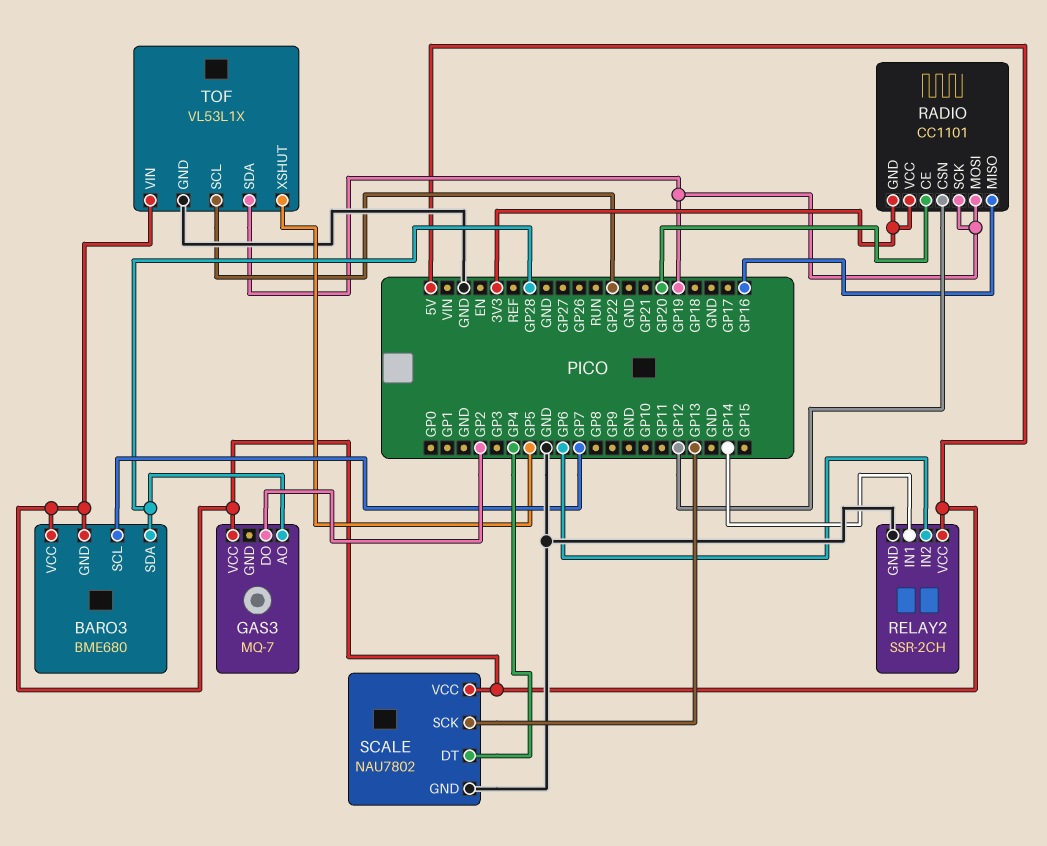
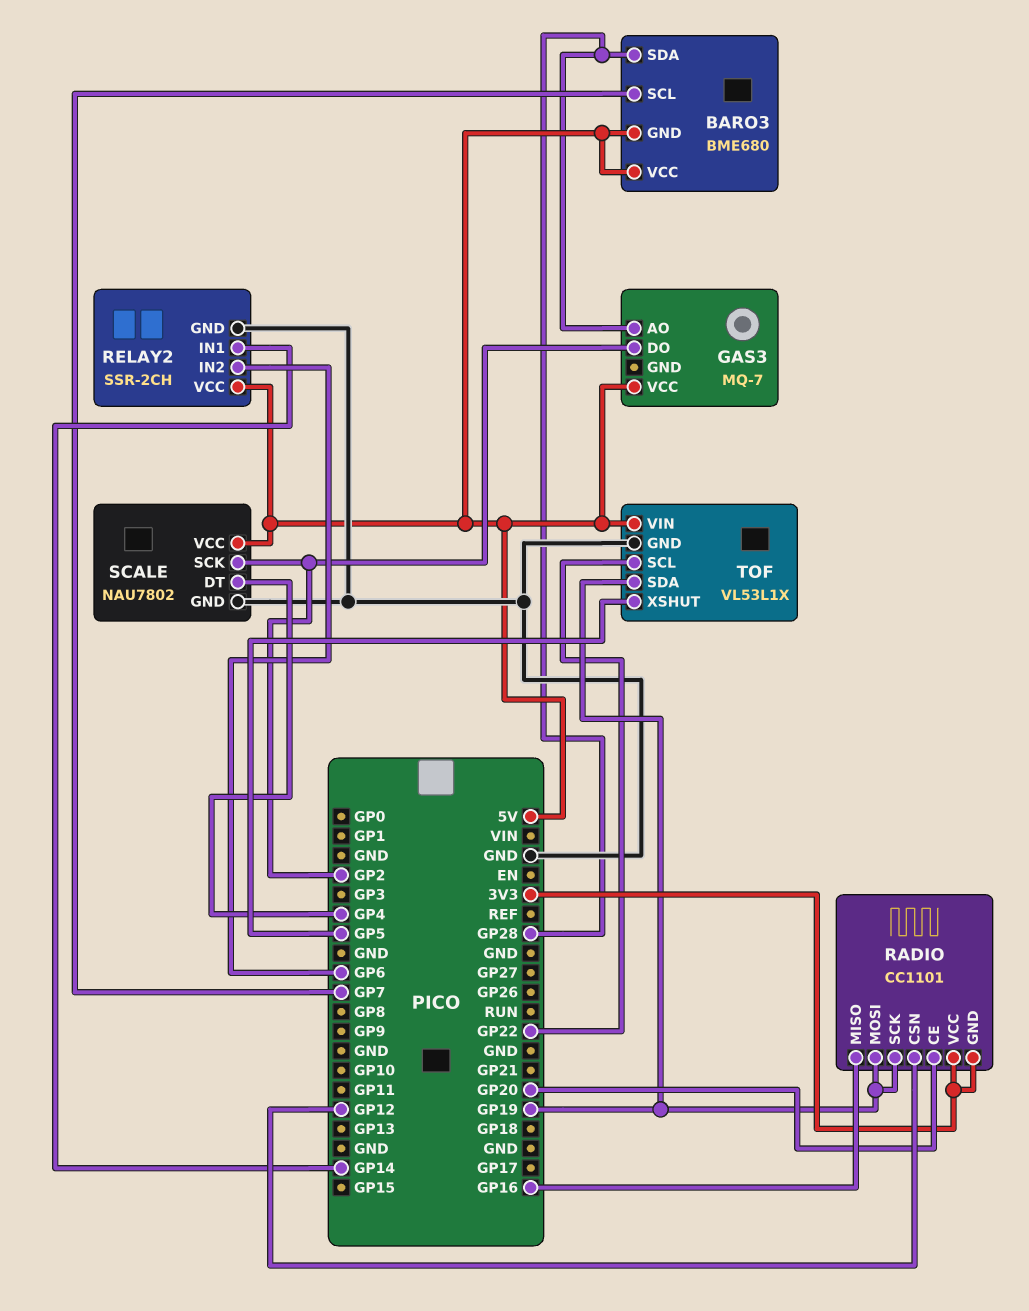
SCALE pin SCK: GP13 -> GP2

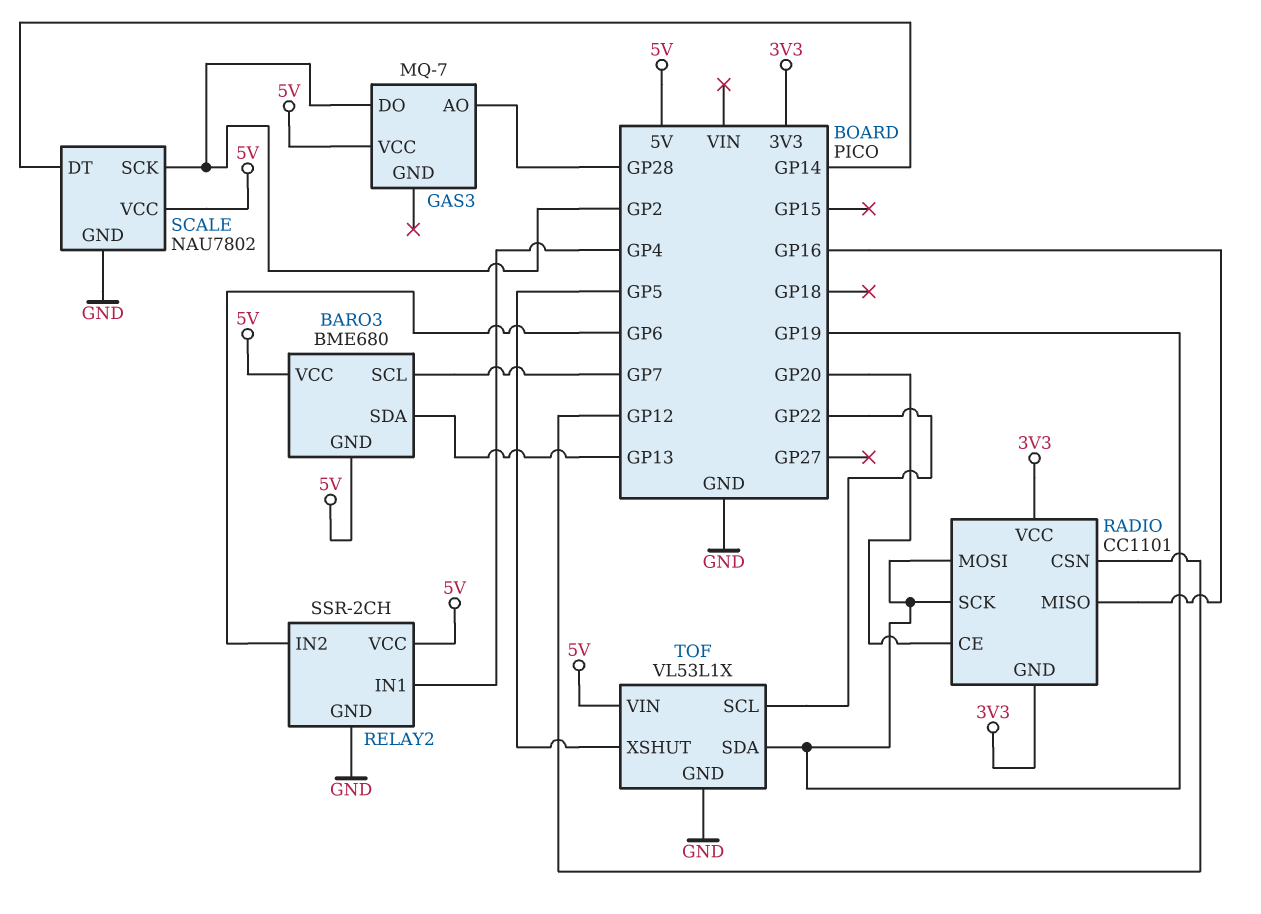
BARO3 pin SDA: GP28 -> GP13
RELAY2 pin IN1: GP14 -> GP4
SCALE pin DT: GP4 -> GP14

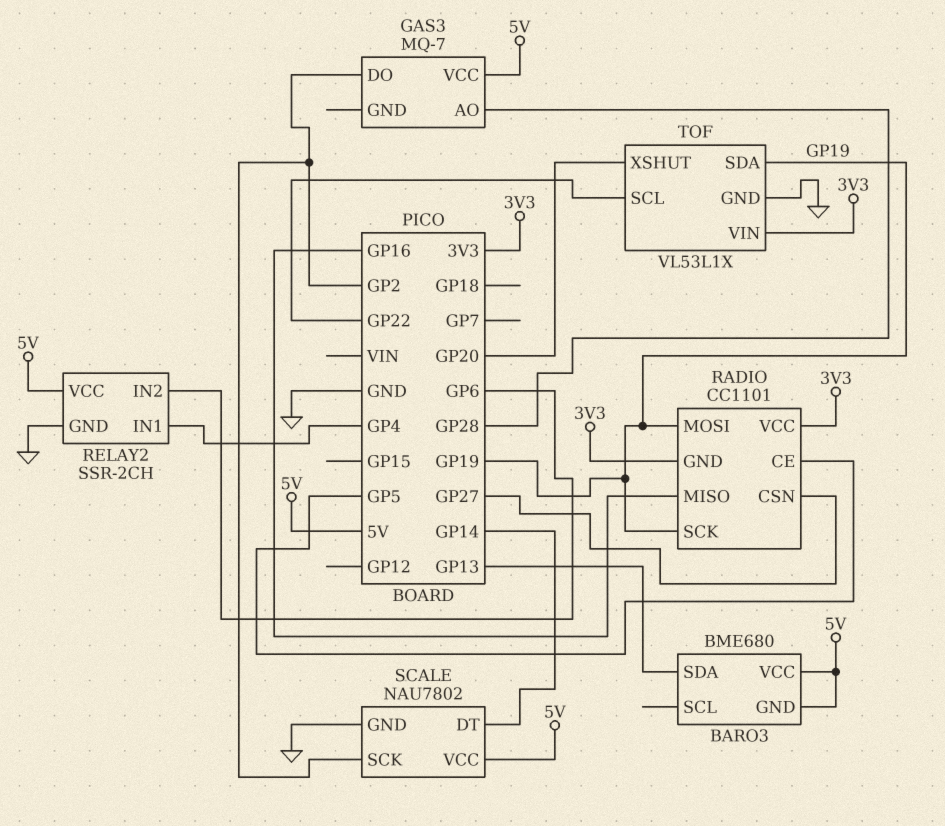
BARO3 pin SCL: GP7 -> none
RADIO pin CE: GP20 -> GP5
RADIO pin CSN: GP12 -> GP27
TOF pin VIN: 5V -> 3V3
TOF pin XSHUT: GP5 -> GP20

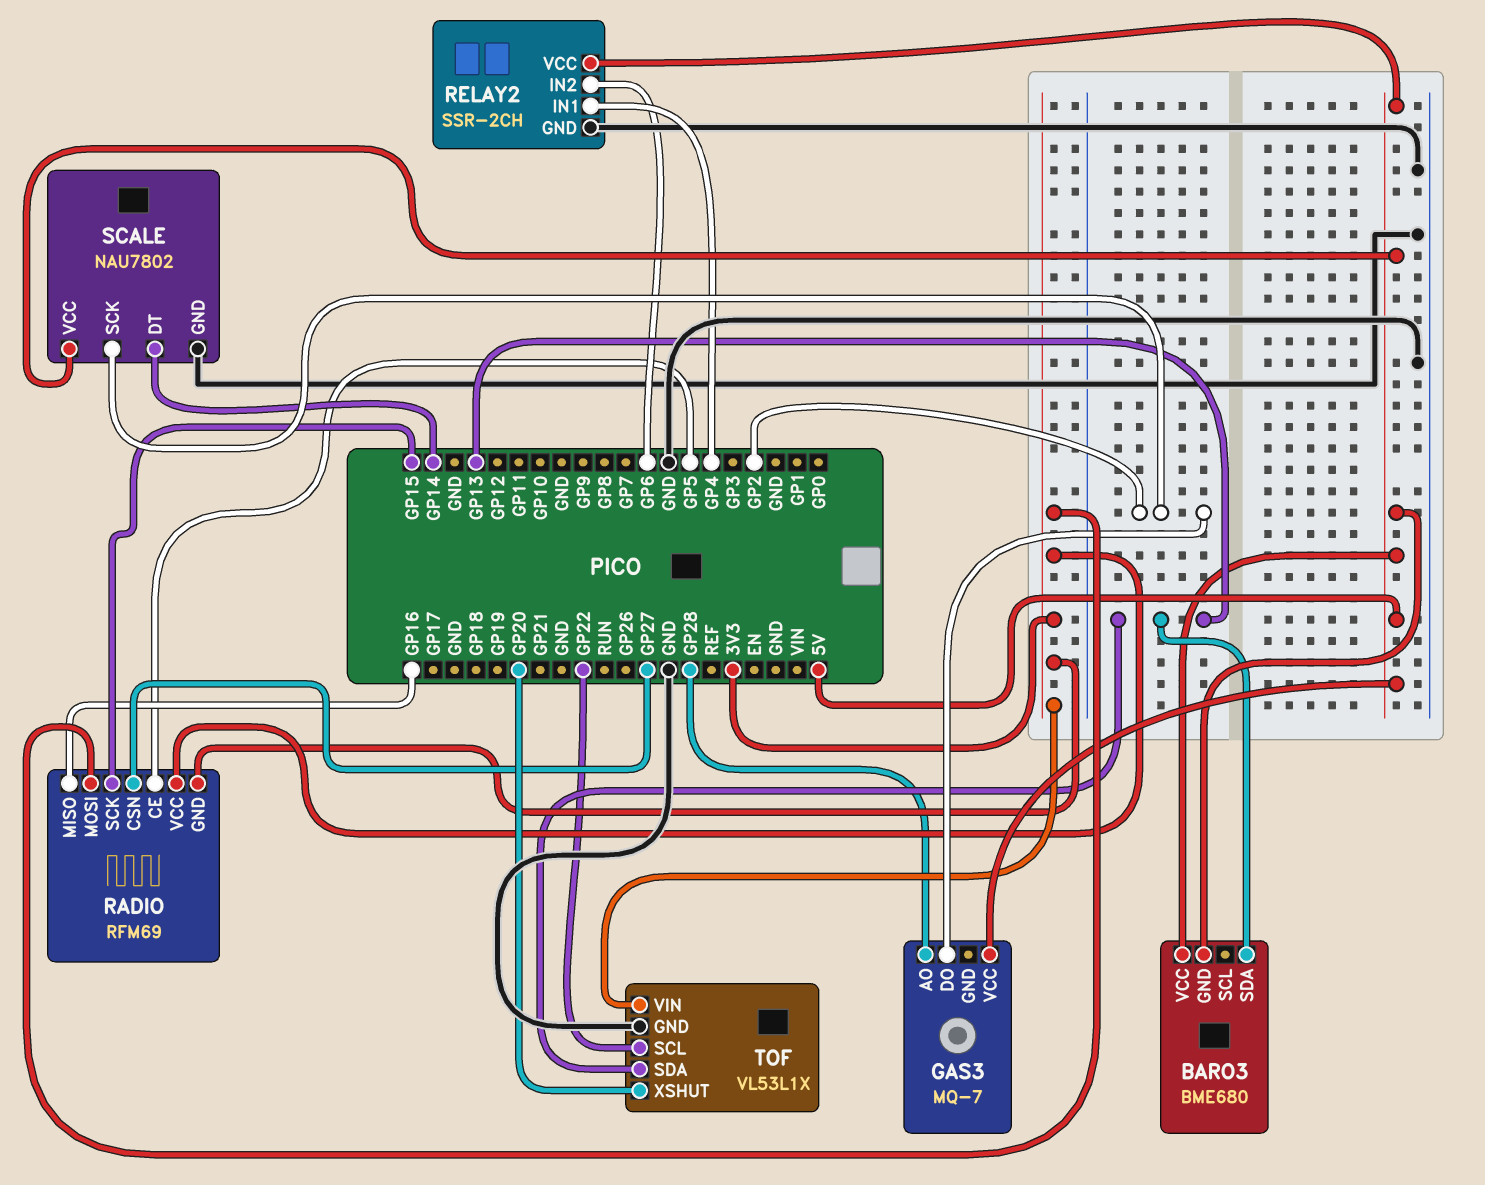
RADIO: CC1101 -> RFM69
RADIO pin MOSI: GP19 -> 3V3
RADIO pin SCK: GP19 -> GP15
TOF pin SDA: GP19 -> GP13

